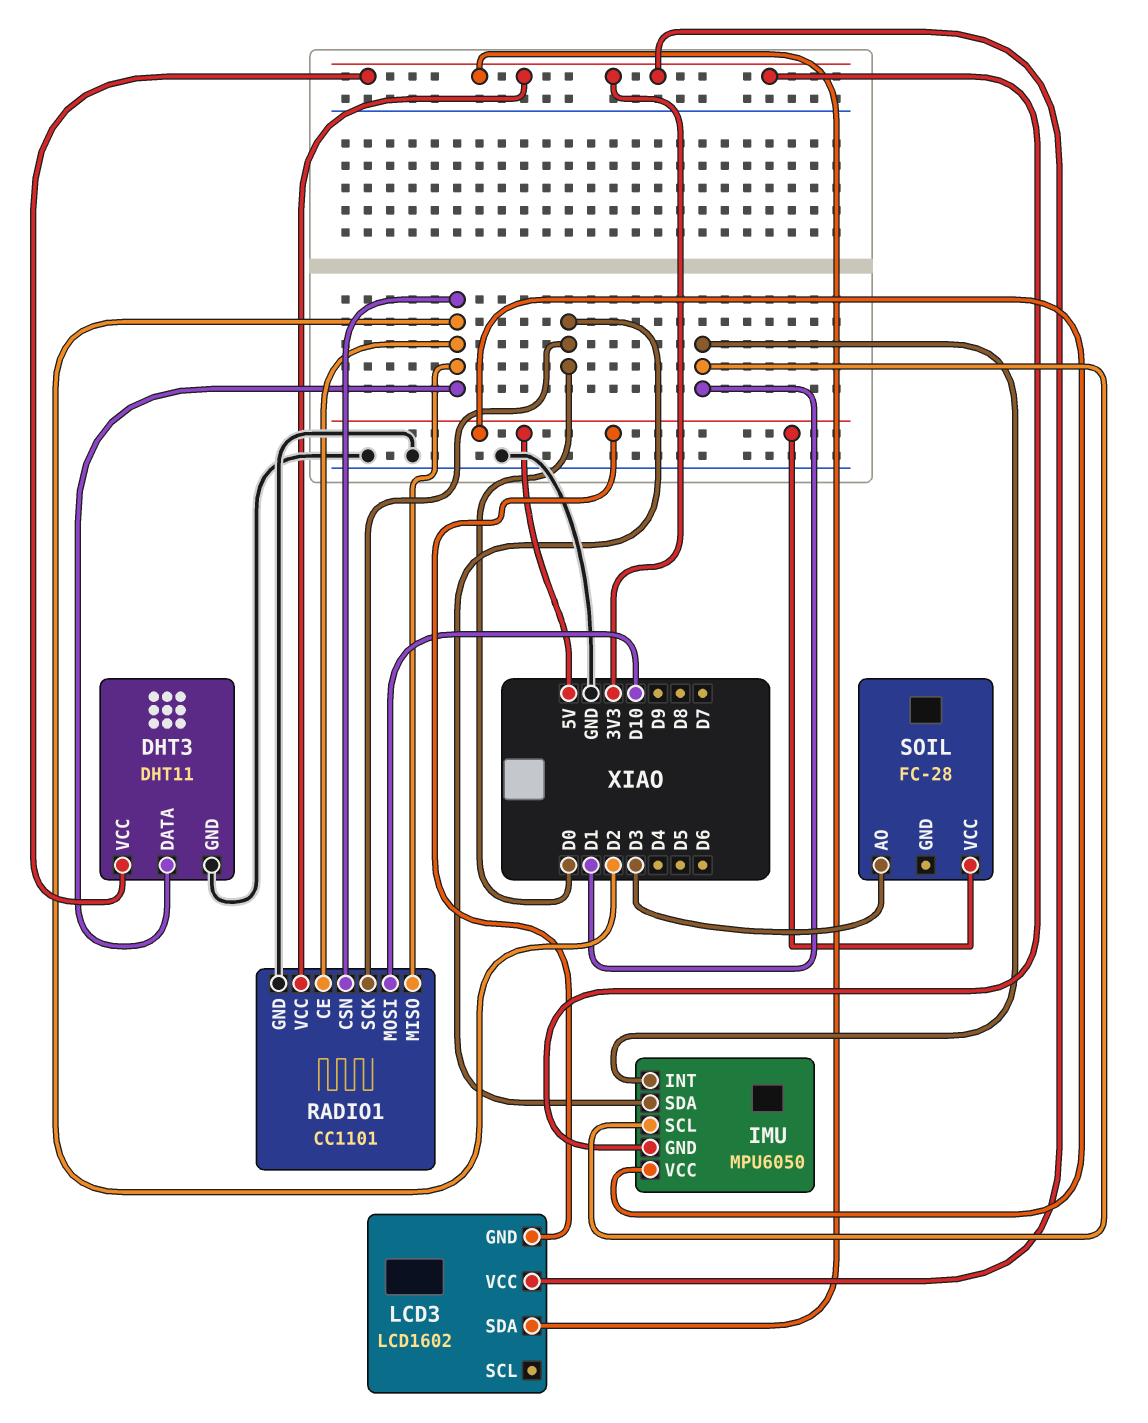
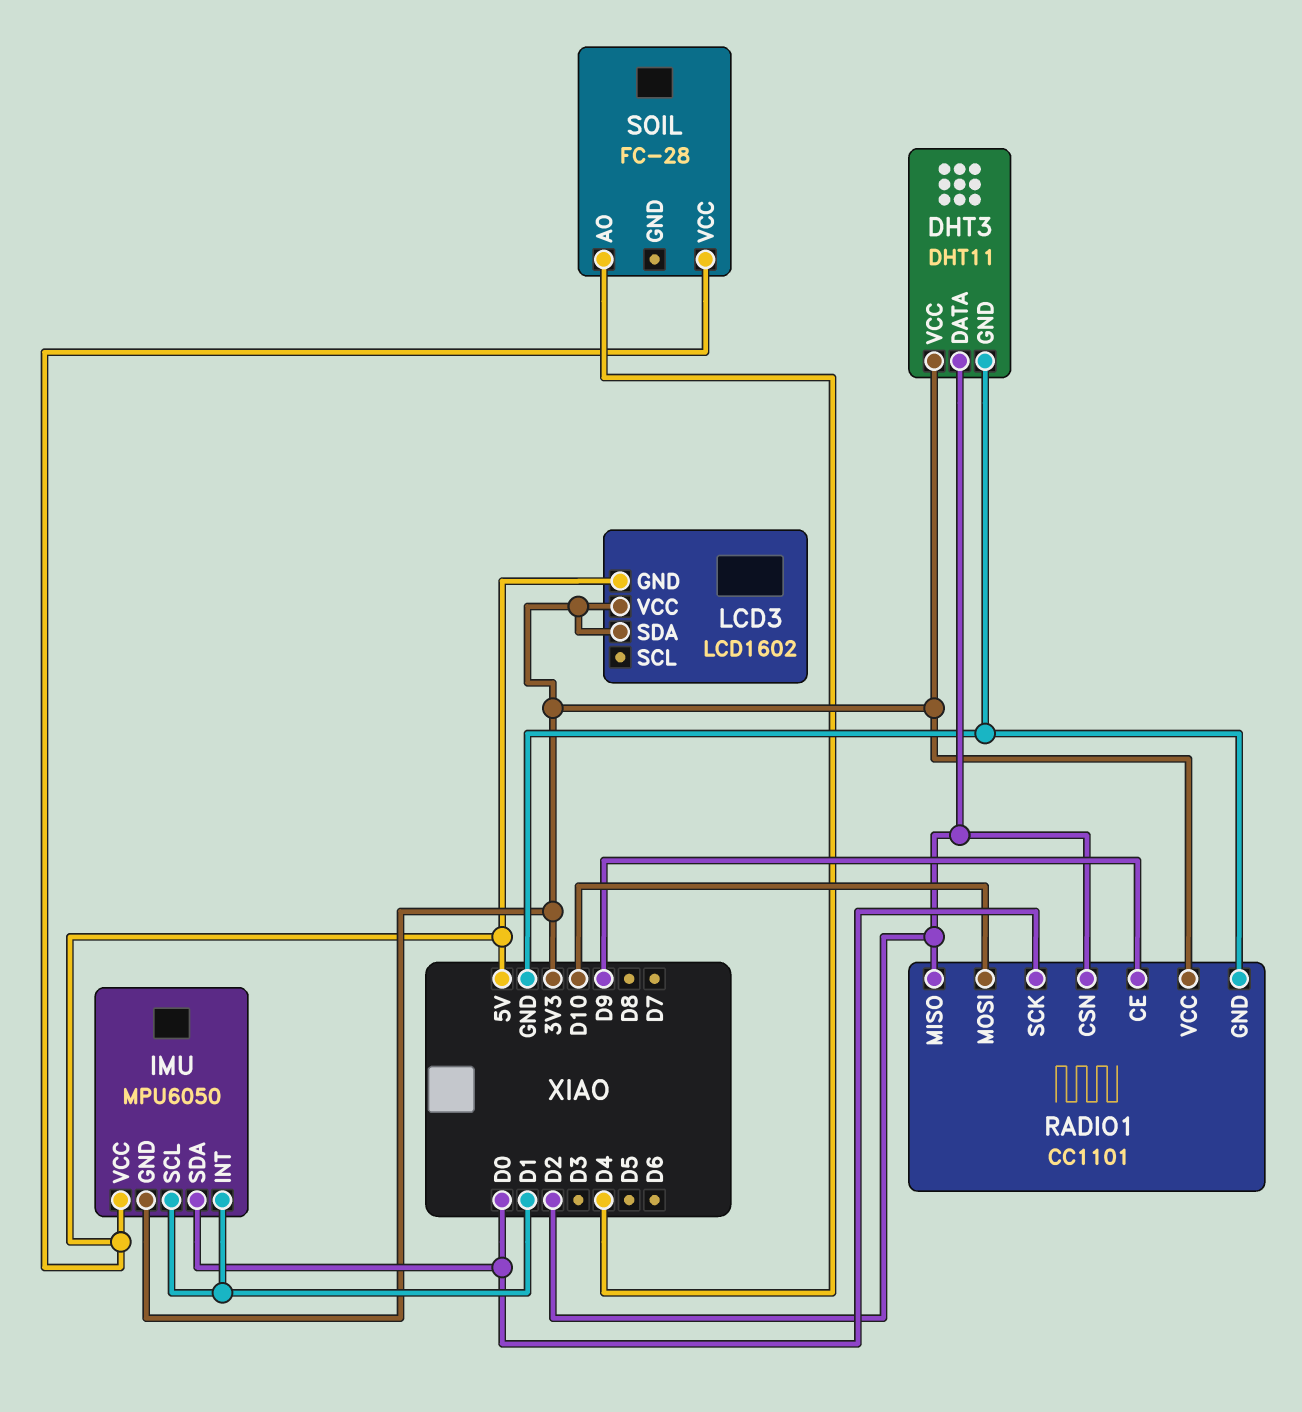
RADIO1 pin CE: D2 -> D9
SOIL pin AO: D3 -> D4

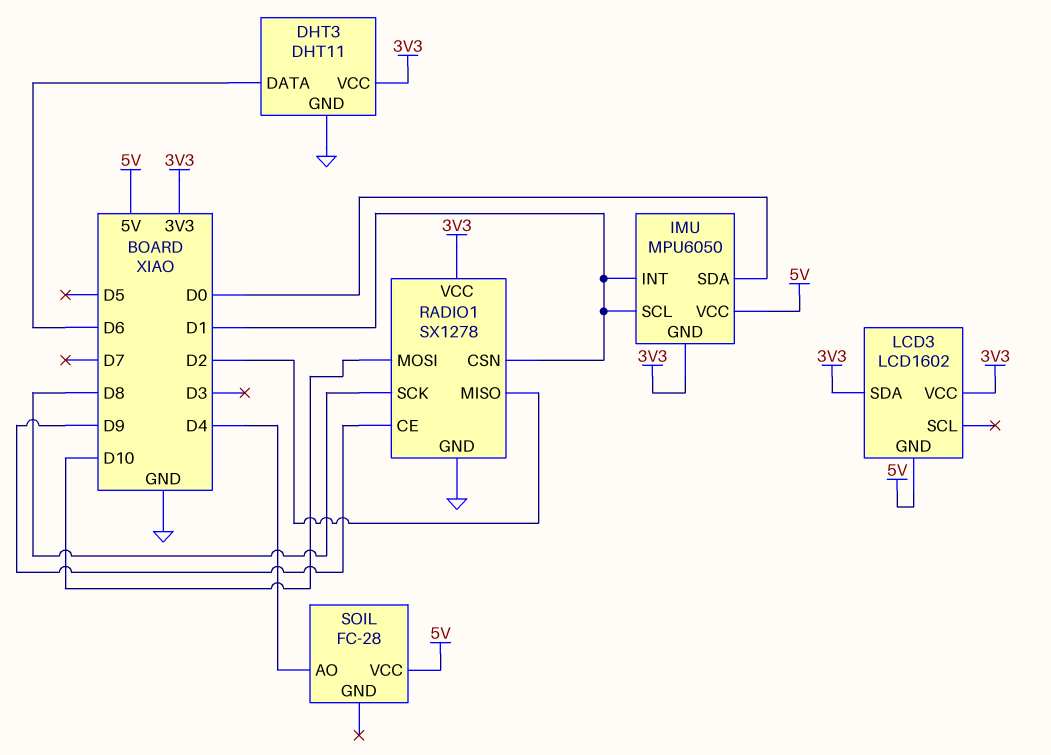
DHT3 pin DATA: D2 -> D6
RADIO1: CC1101 -> SX1278
RADIO1 pin CSN: D2 -> D1
RADIO1 pin SCK: D0 -> D8

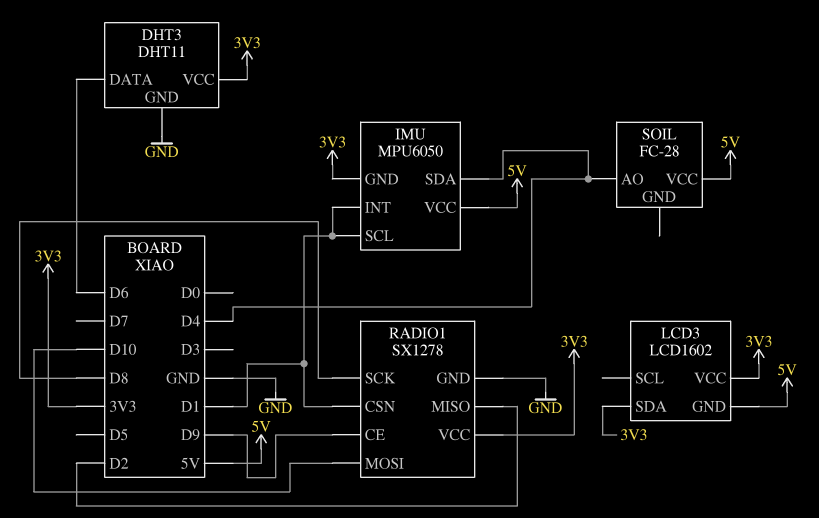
IMU pin SDA: D0 -> D4

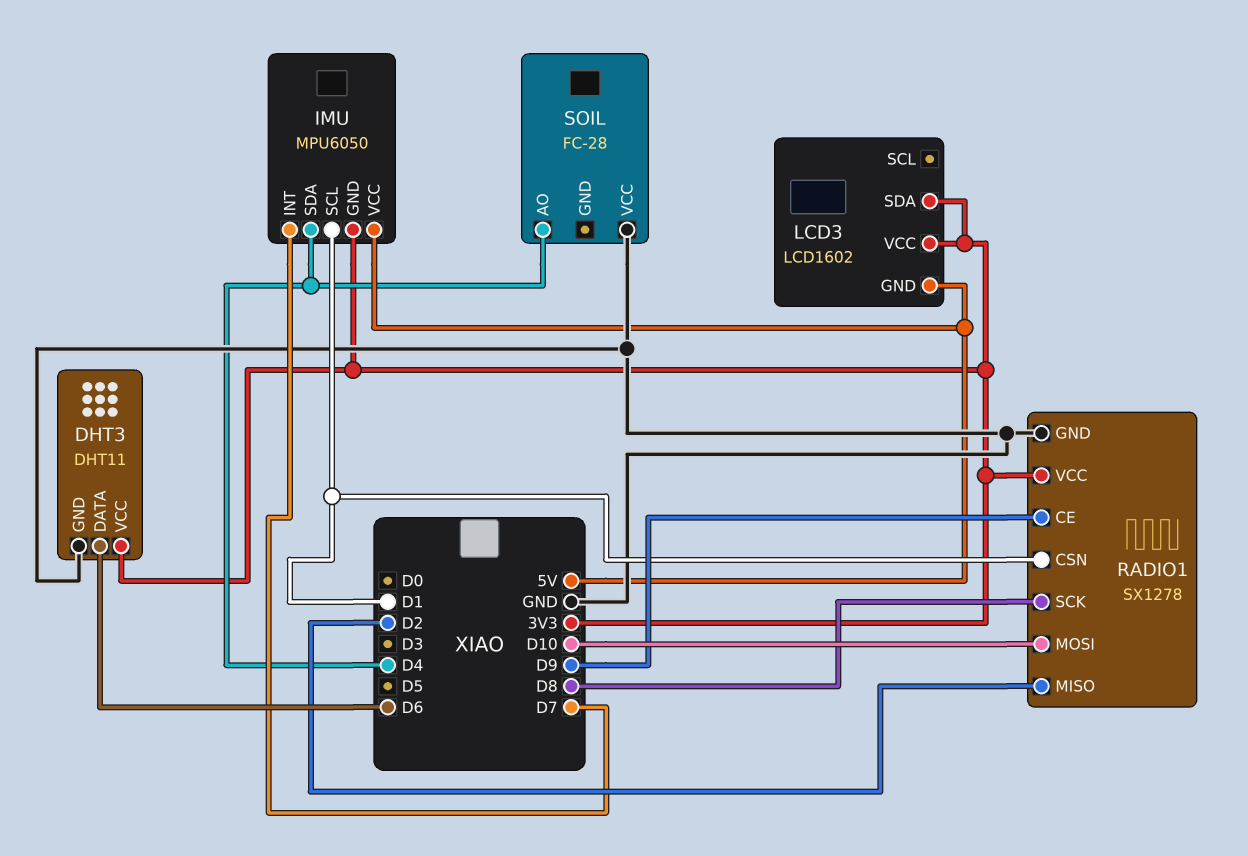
IMU pin INT: D1 -> D7
SOIL pin VCC: 5V -> GND

